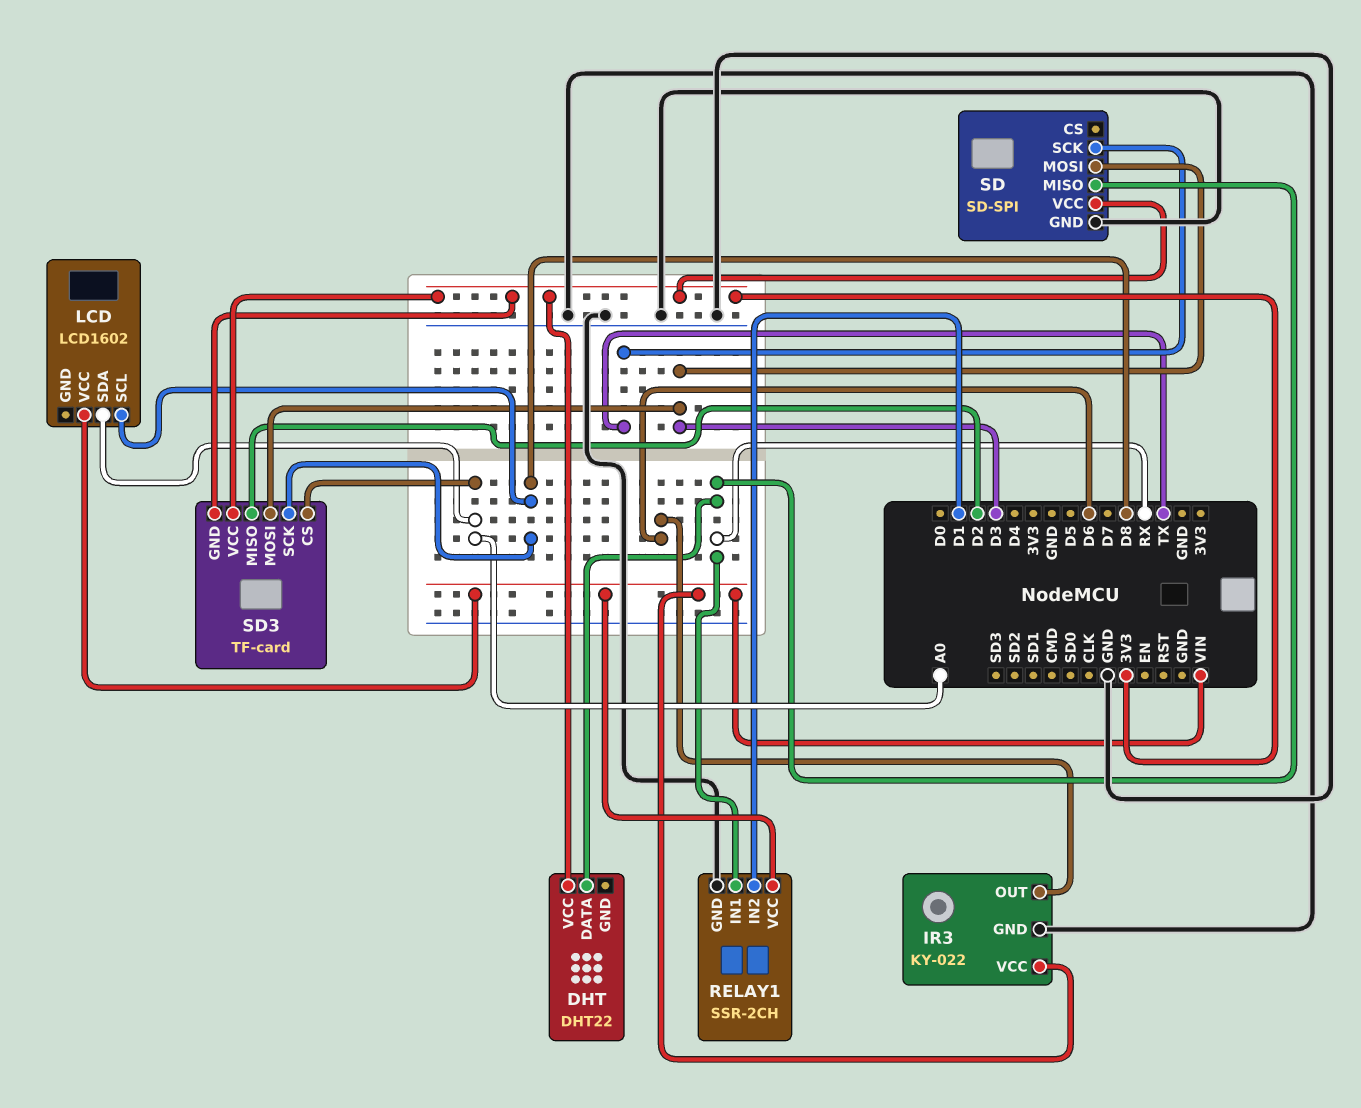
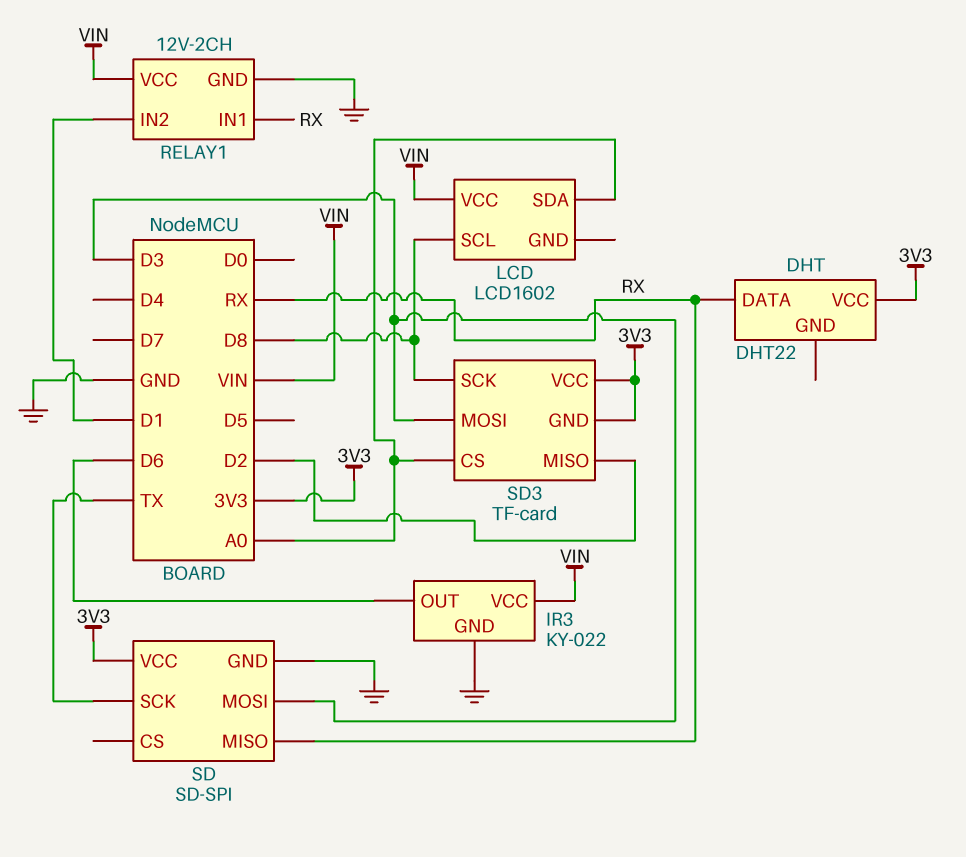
RELAY1: SSR-2CH -> 12V-2CH

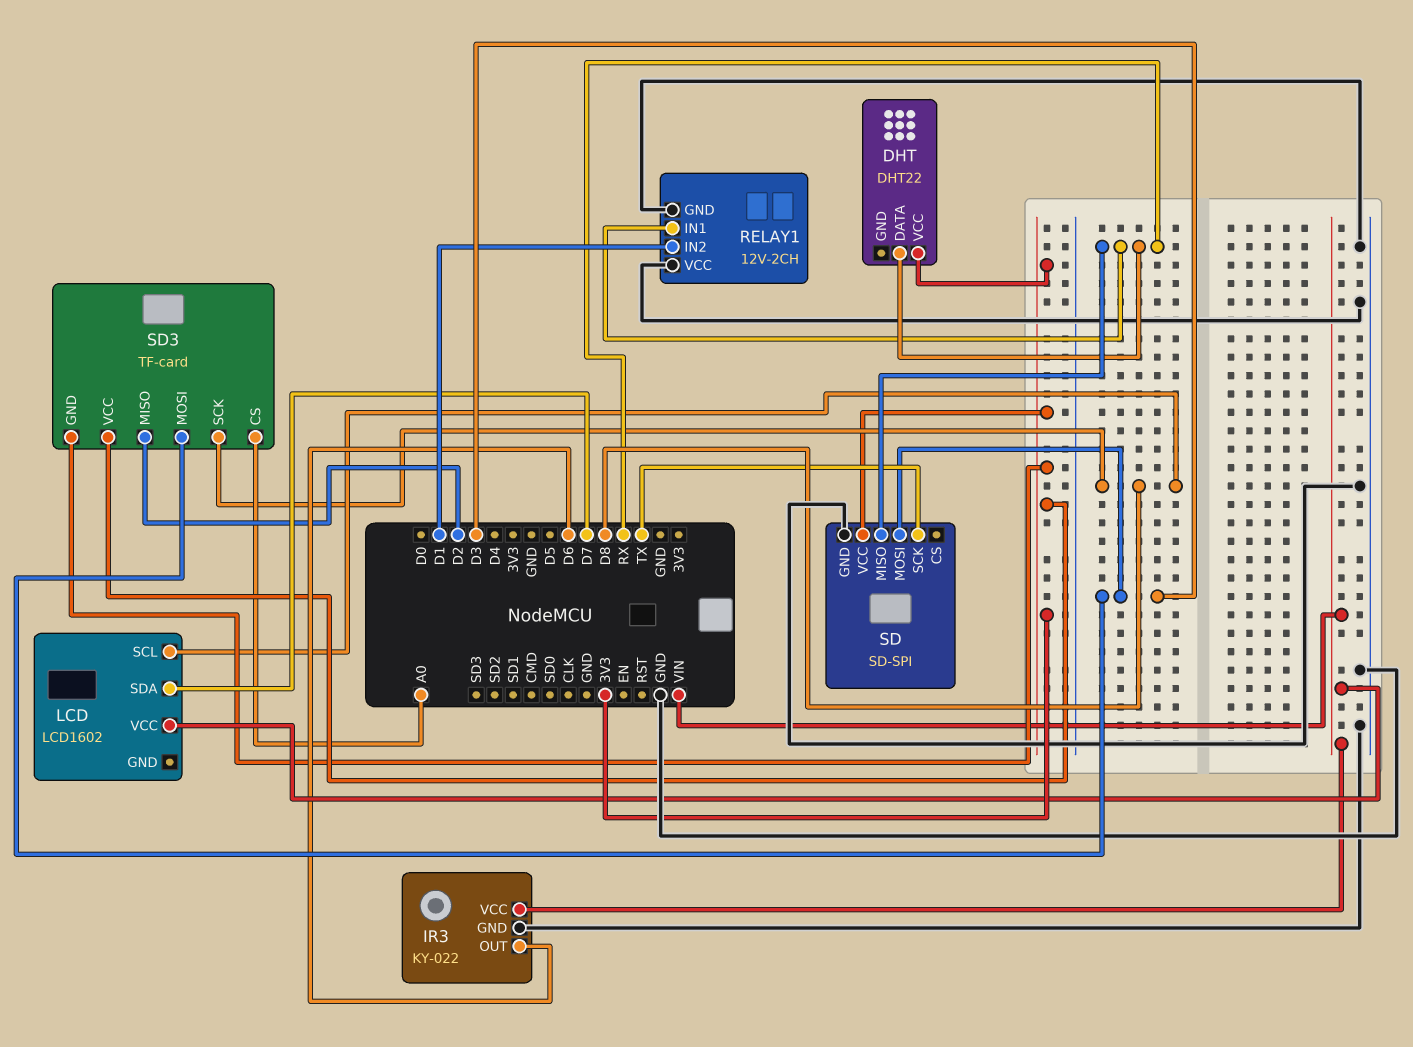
LCD pin SDA: A0 -> D7
RELAY1 pin VCC: VIN -> GND

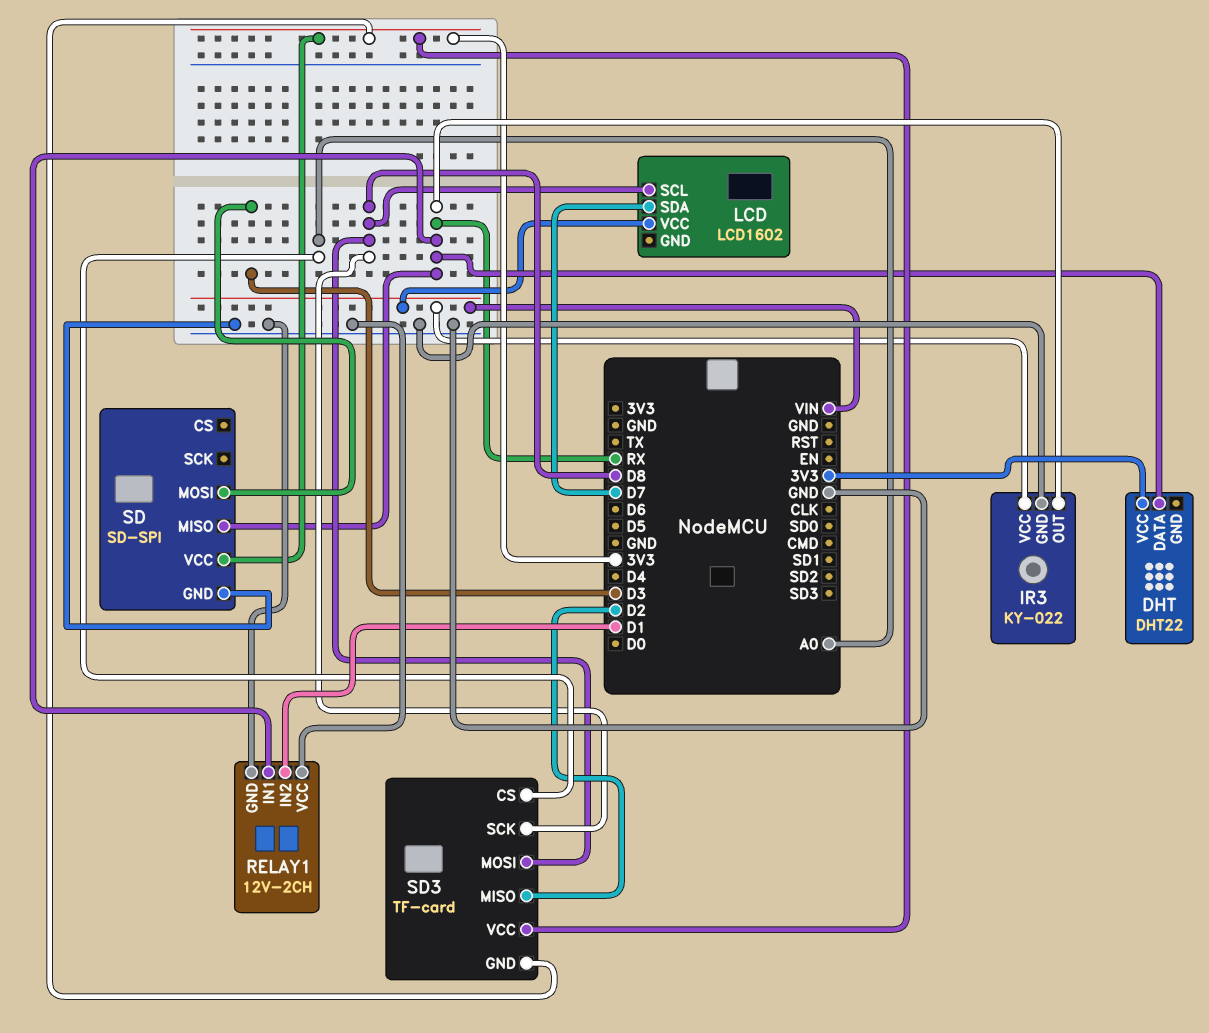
IR3 pin OUT: D6 -> RX
SD pin SCK: TX -> none
SD3 pin MOSI: D3 -> D8

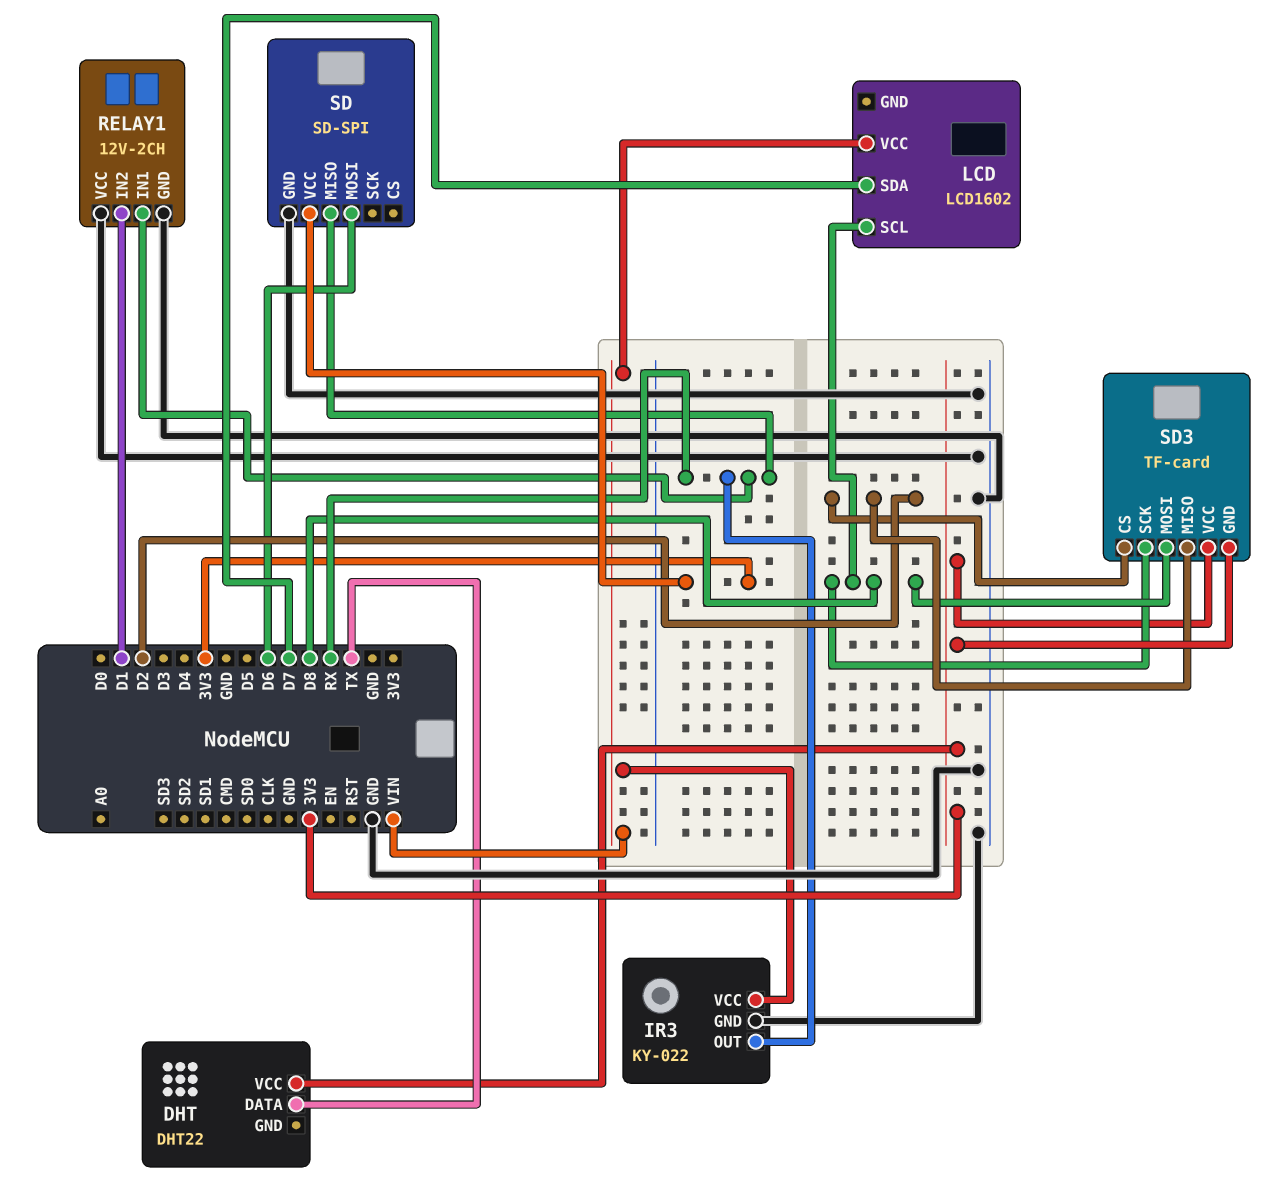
DHT pin DATA: RX -> TX
SD pin MOSI: D3 -> D6
SD3 pin CS: A0 -> D2

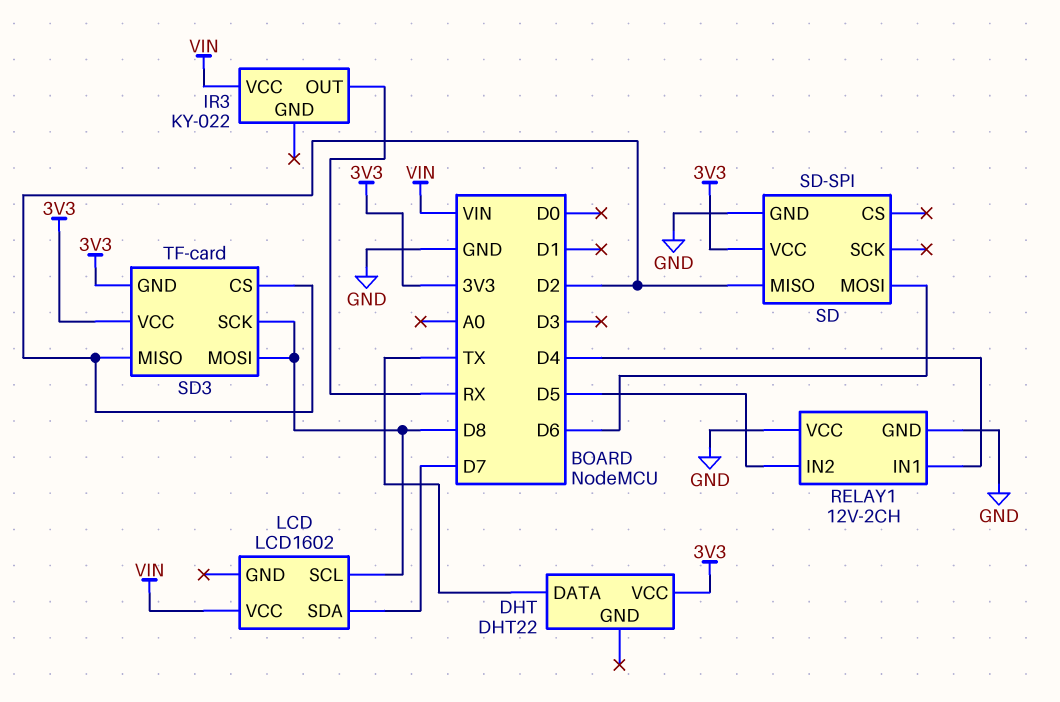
IR3 pin GND: GND -> none
RELAY1 pin IN1: RX -> D4
RELAY1 pin IN2: D1 -> D5
SD pin MISO: RX -> D2

